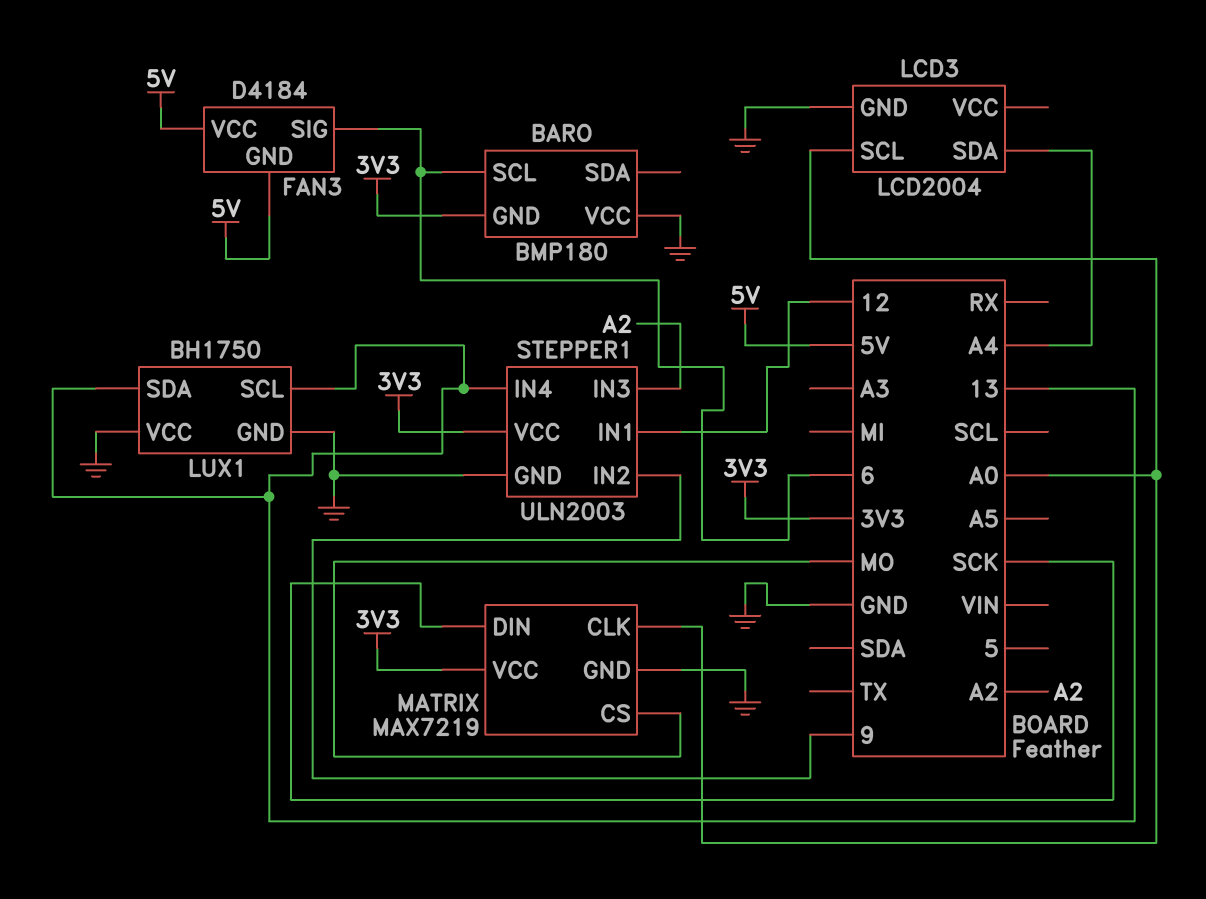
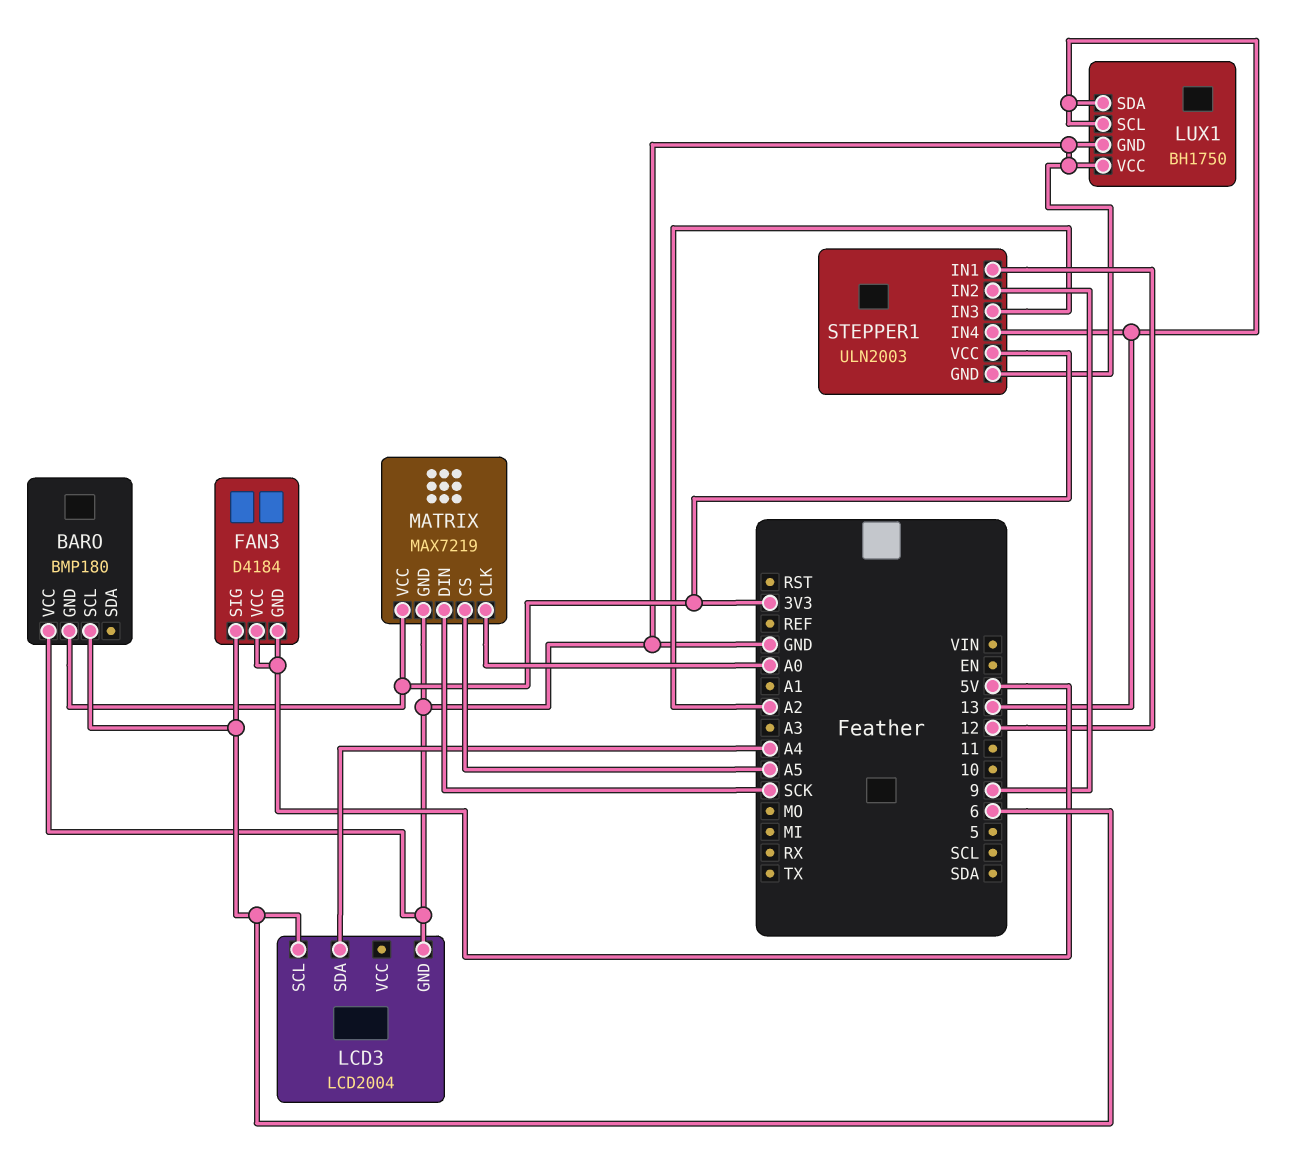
LCD3 pin SCL: A0 -> 6
MATRIX pin CS: MO -> A5

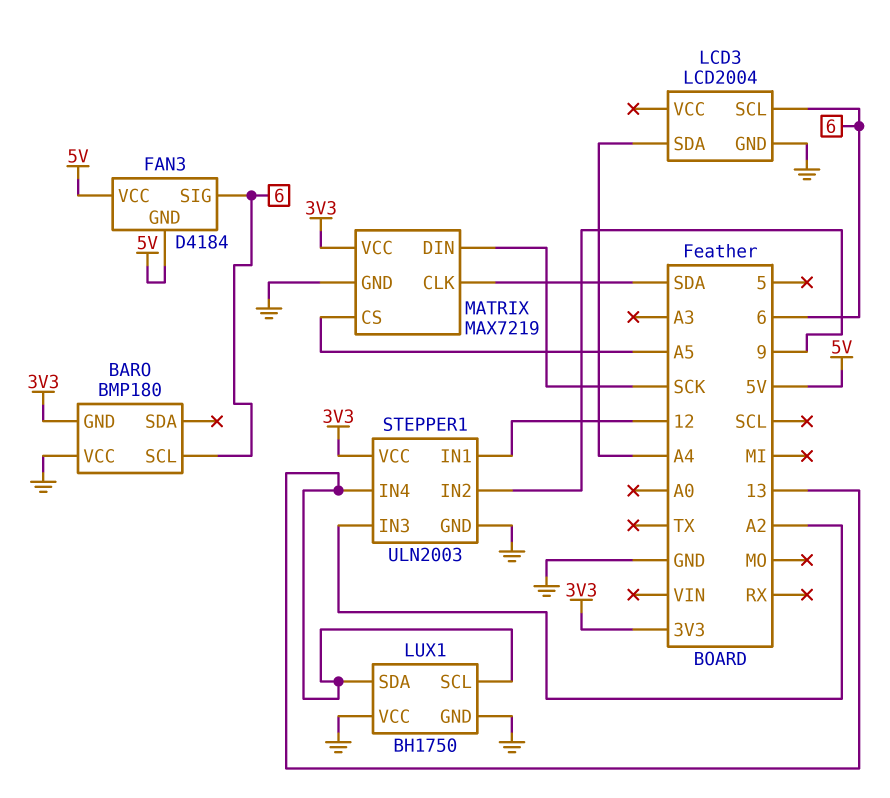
MATRIX pin CLK: A0 -> SDA

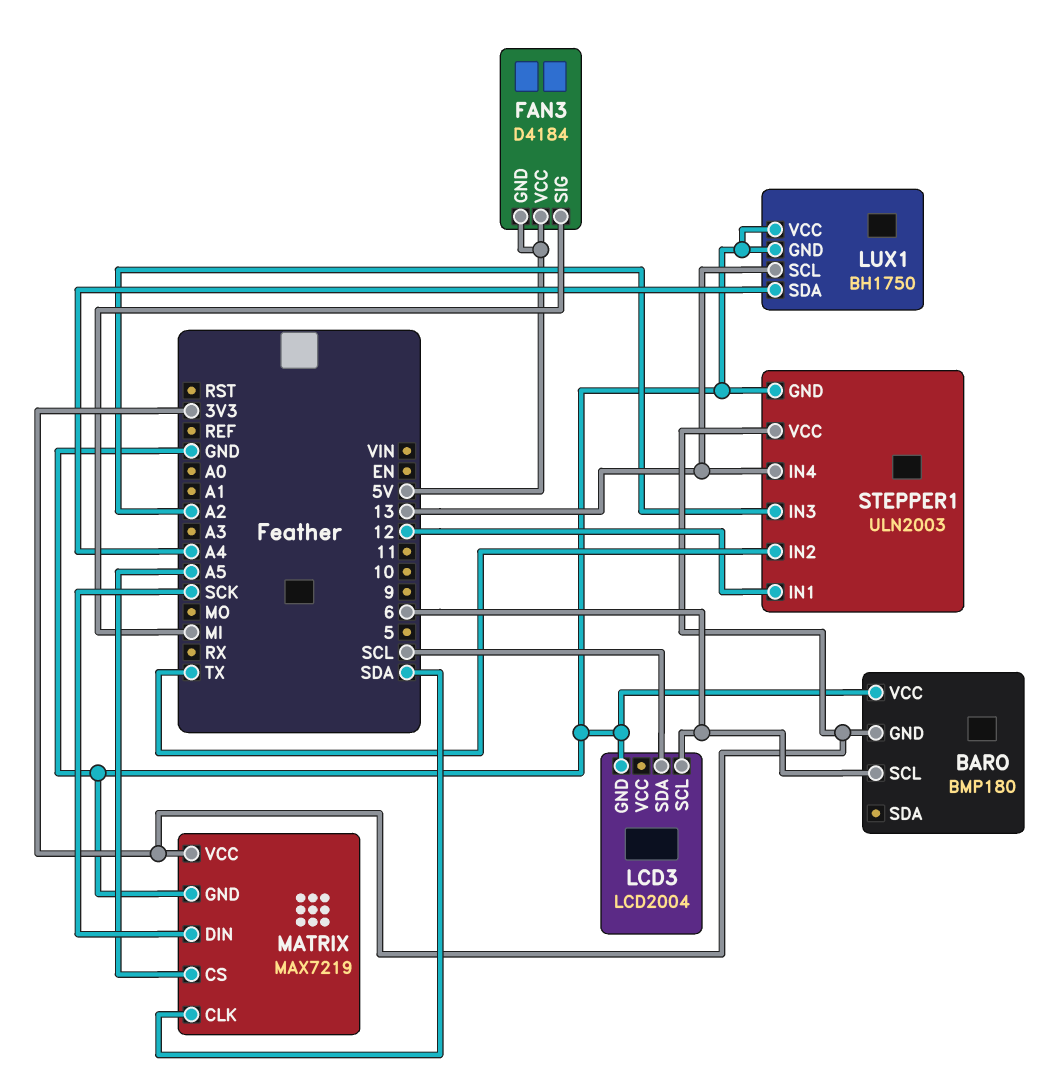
FAN3 pin SIG: 6 -> MI
LCD3 pin SDA: A4 -> SCL
LUX1 pin SDA: 13 -> A4
STEPPER1 pin IN2: 9 -> TX

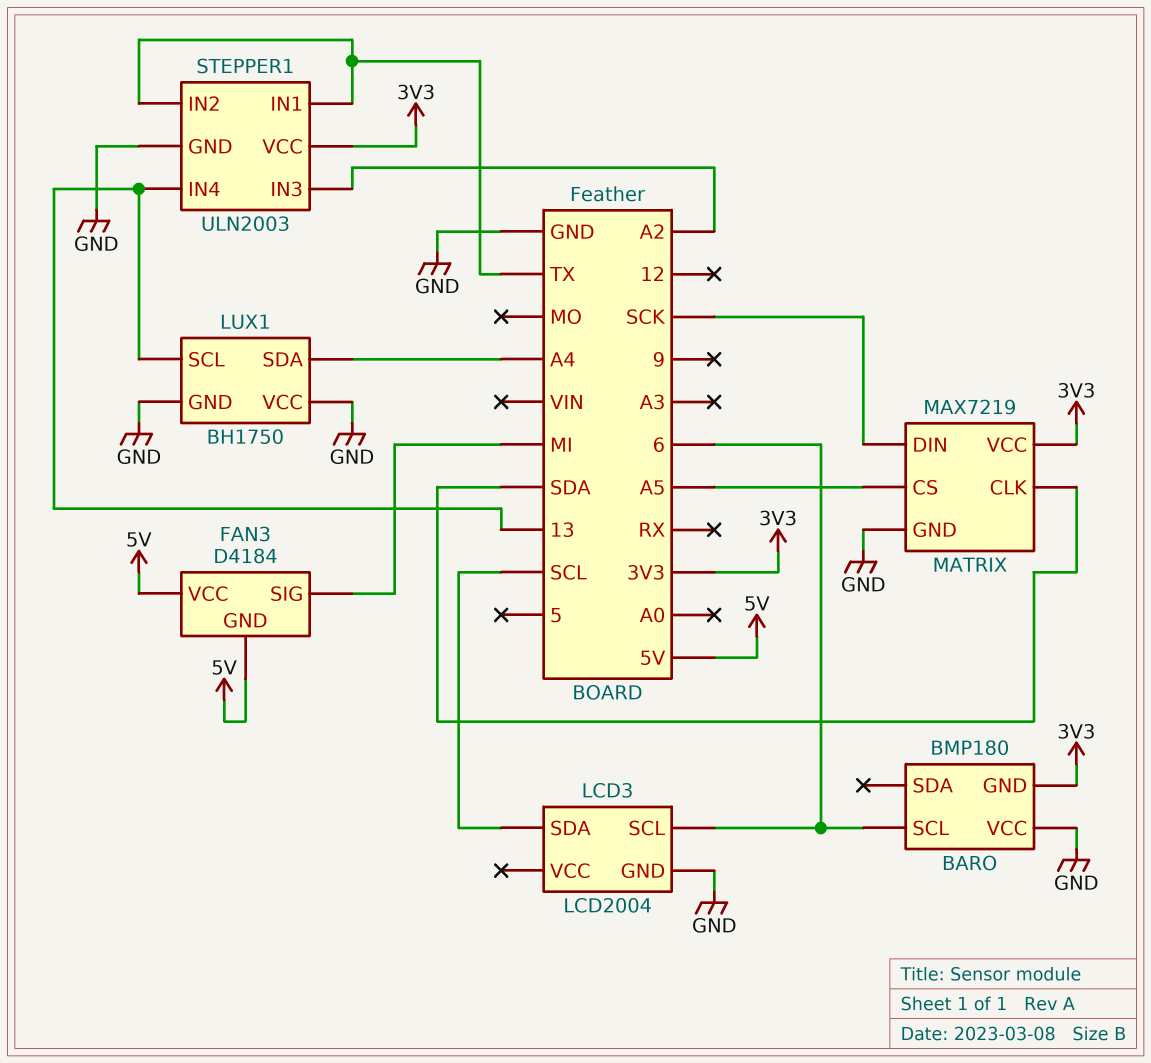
STEPPER1 pin IN1: 12 -> TX

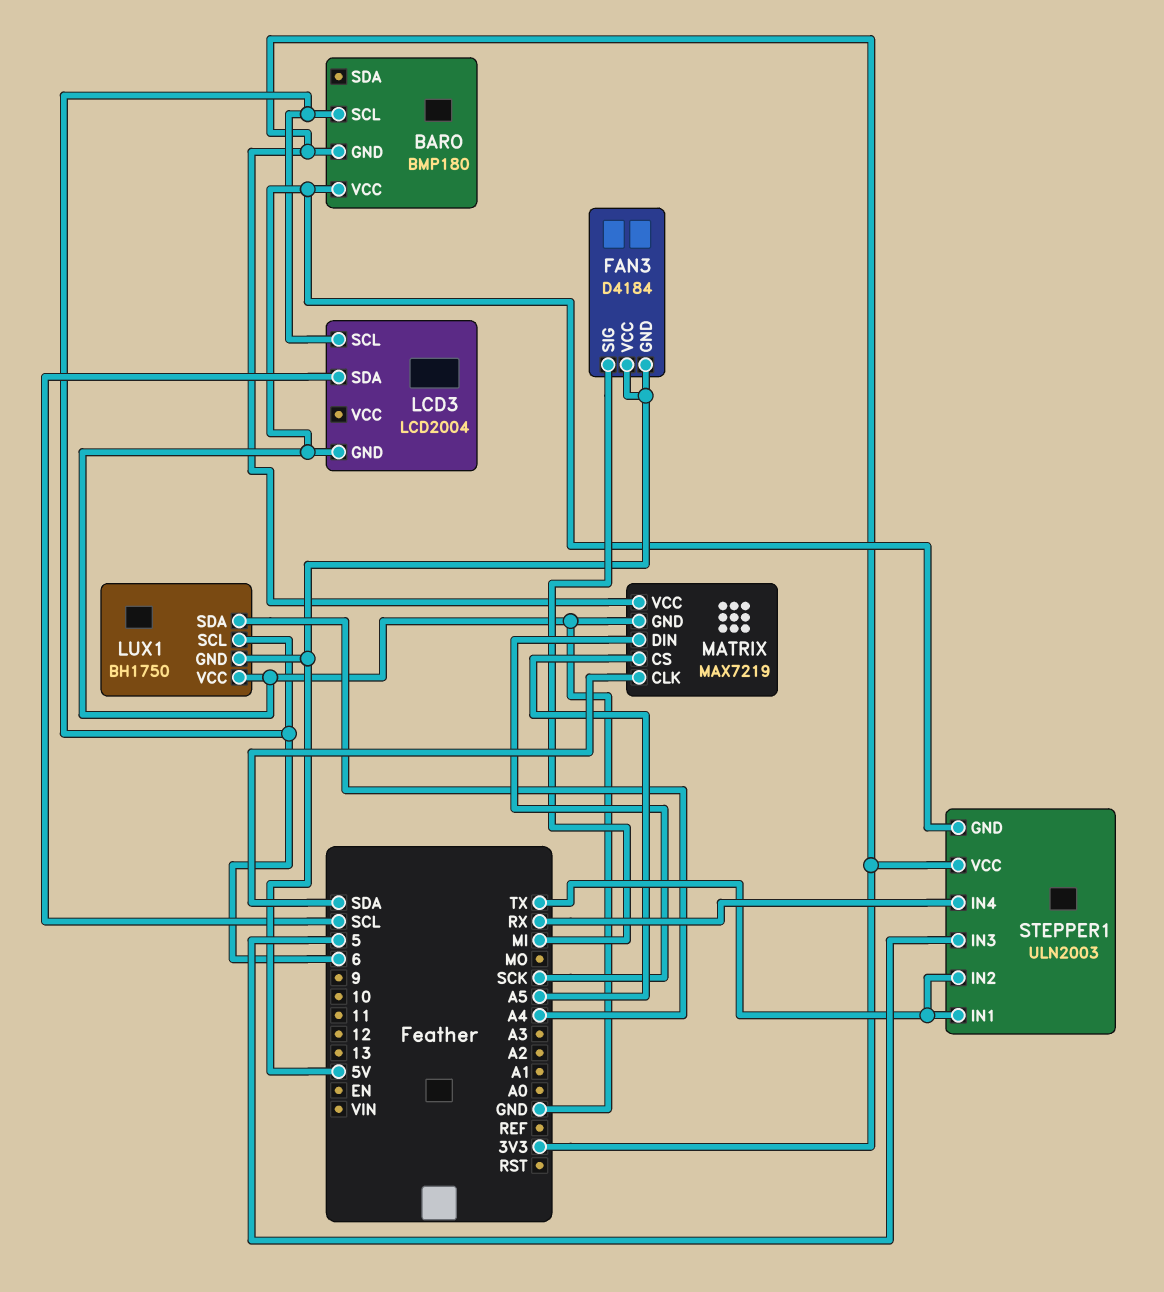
LUX1 pin GND: GND -> 5V
LUX1 pin SCL: 13 -> 6
STEPPER1 pin IN3: A2 -> 5
STEPPER1 pin IN4: 13 -> RX

